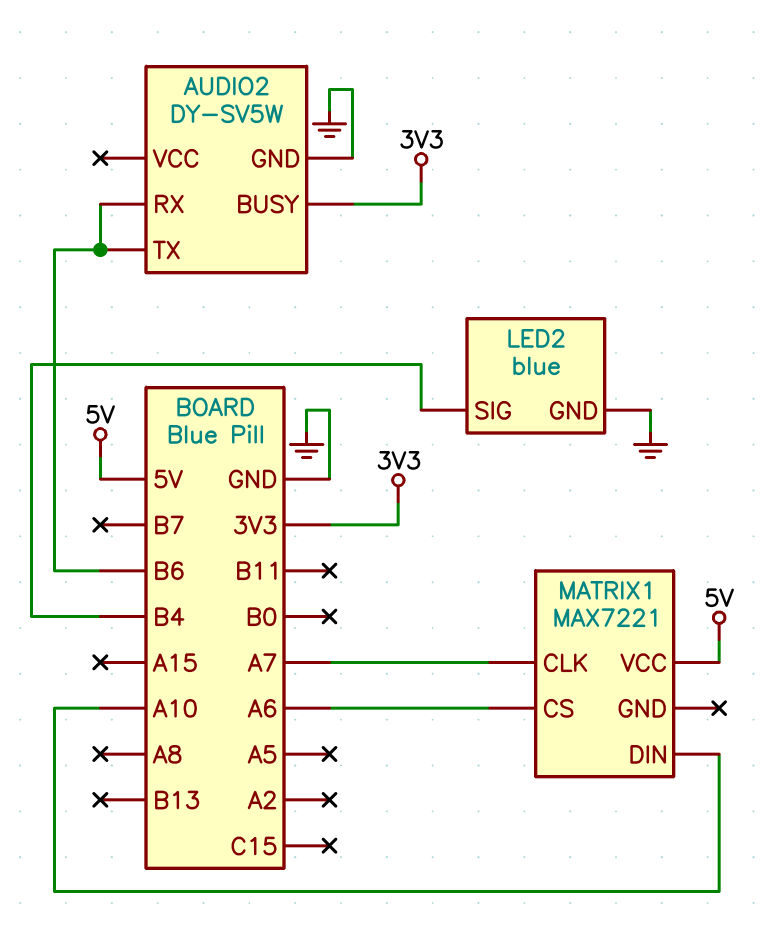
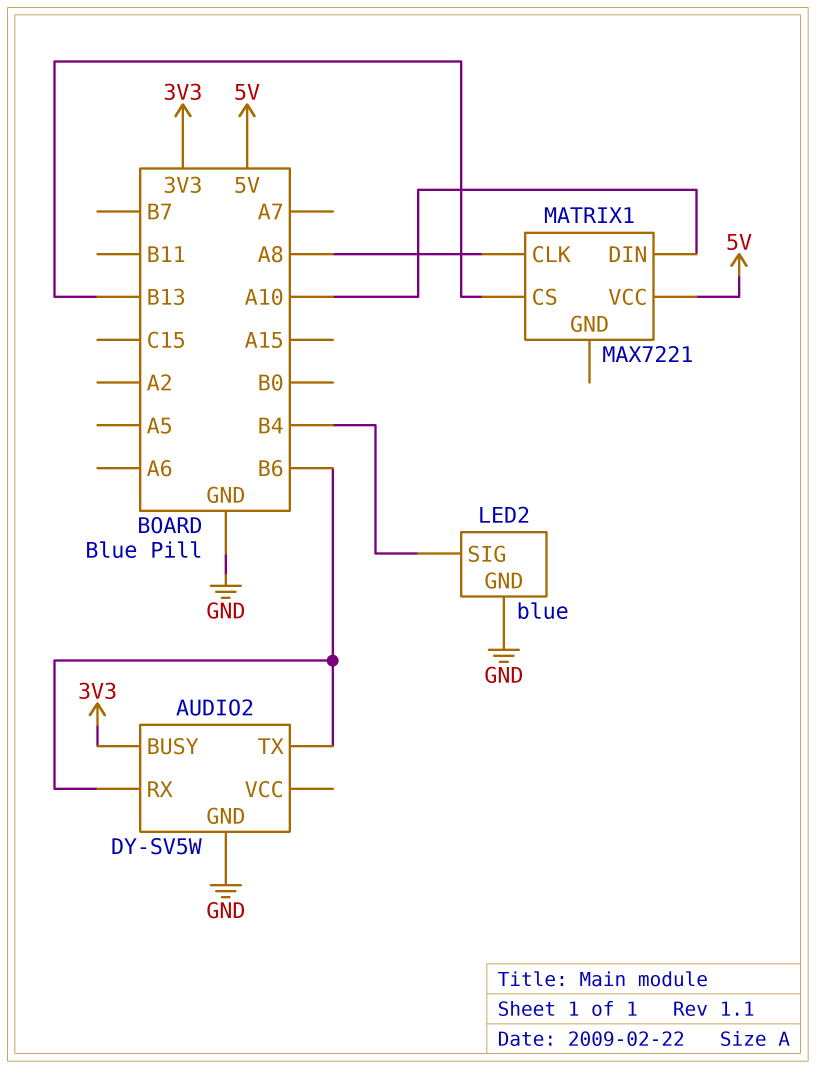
MATRIX1 pin CLK: A7 -> A8
MATRIX1 pin CS: A6 -> B13

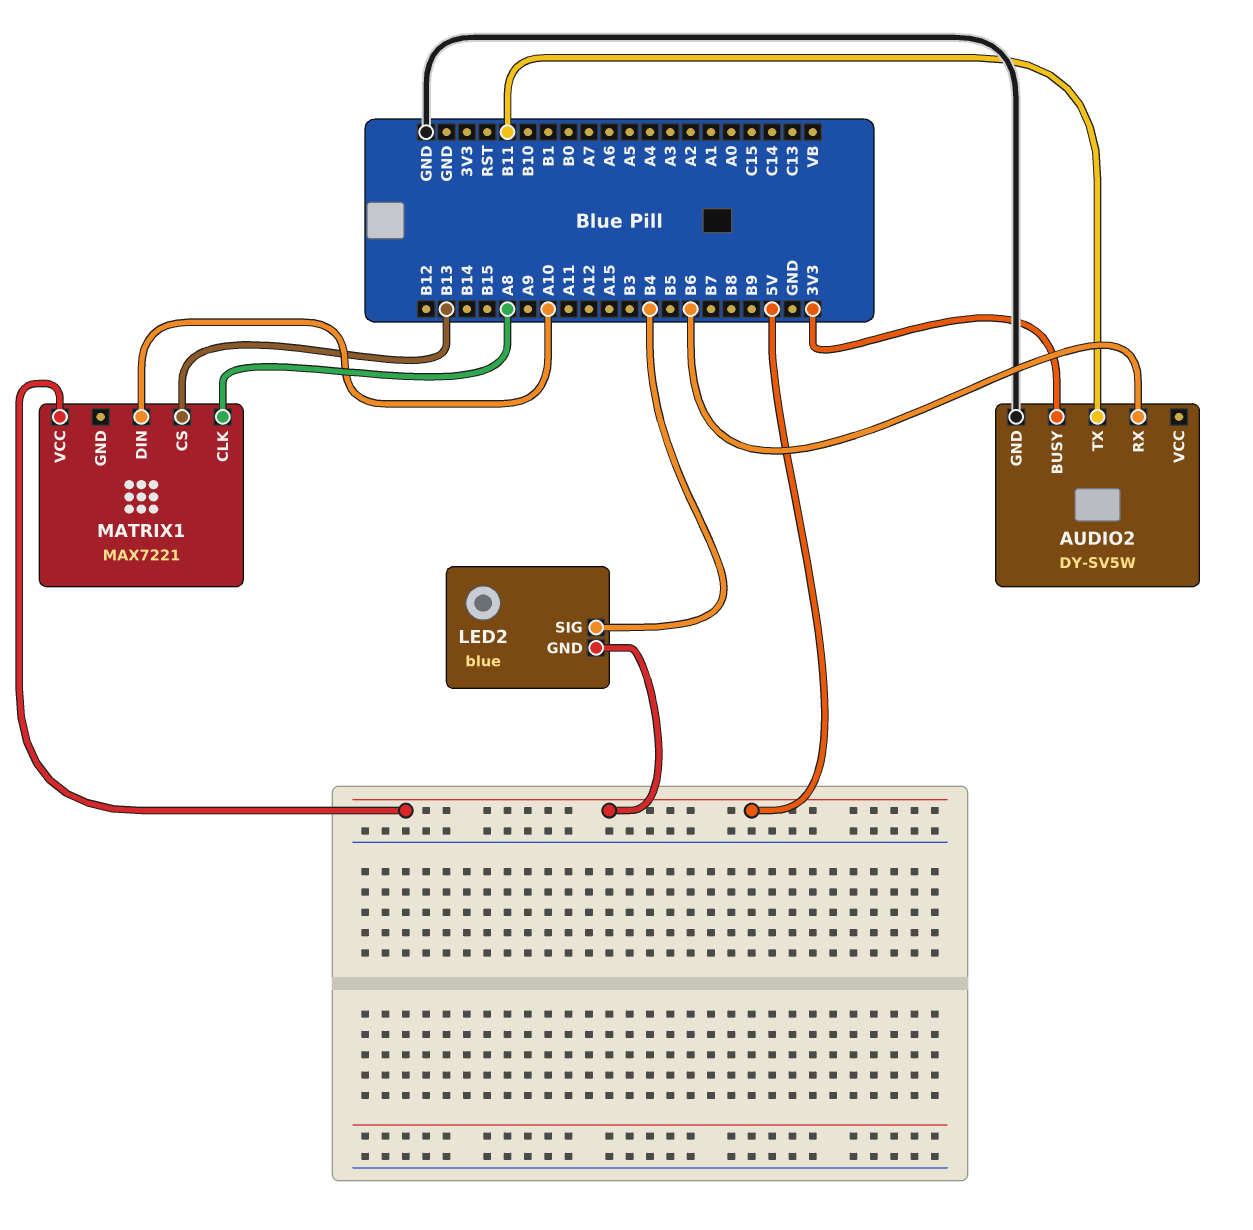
AUDIO2 pin TX: B6 -> B11
LED2 pin GND: GND -> 5V

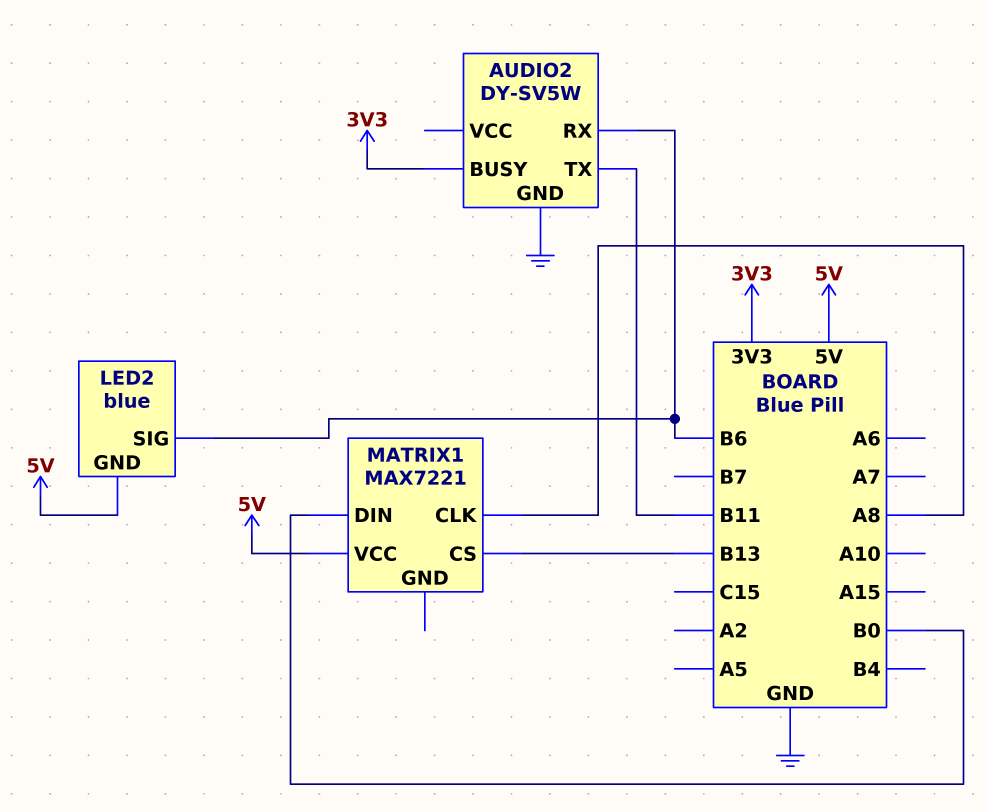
LED2 pin SIG: B4 -> B6
MATRIX1 pin DIN: A10 -> B0

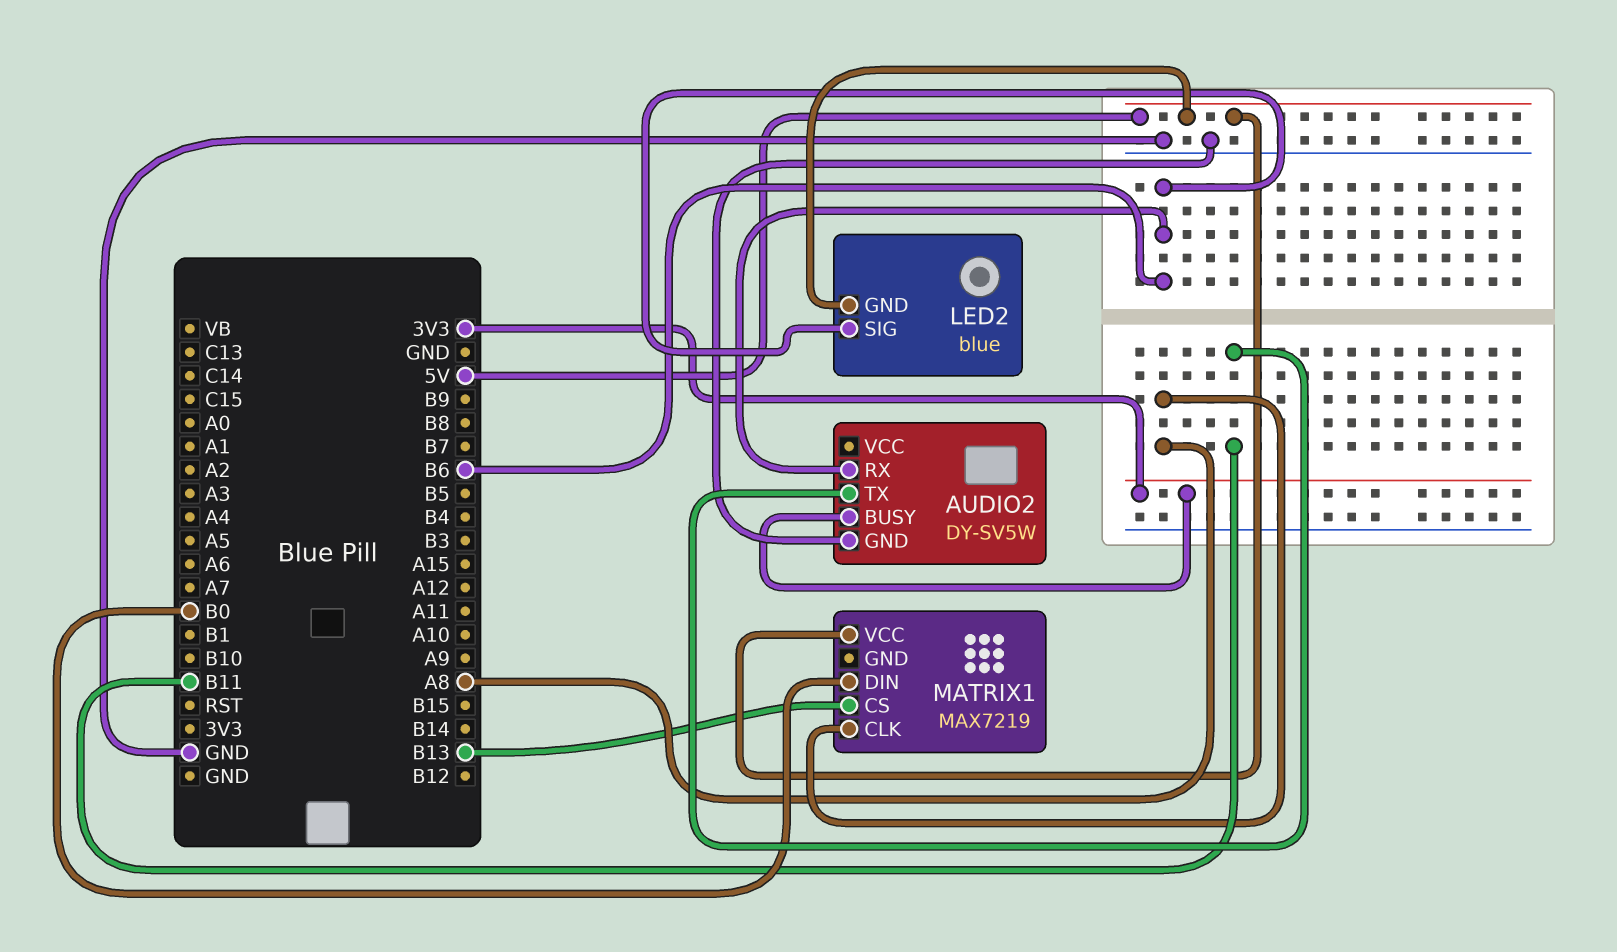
MATRIX1: MAX7221 -> MAX7219

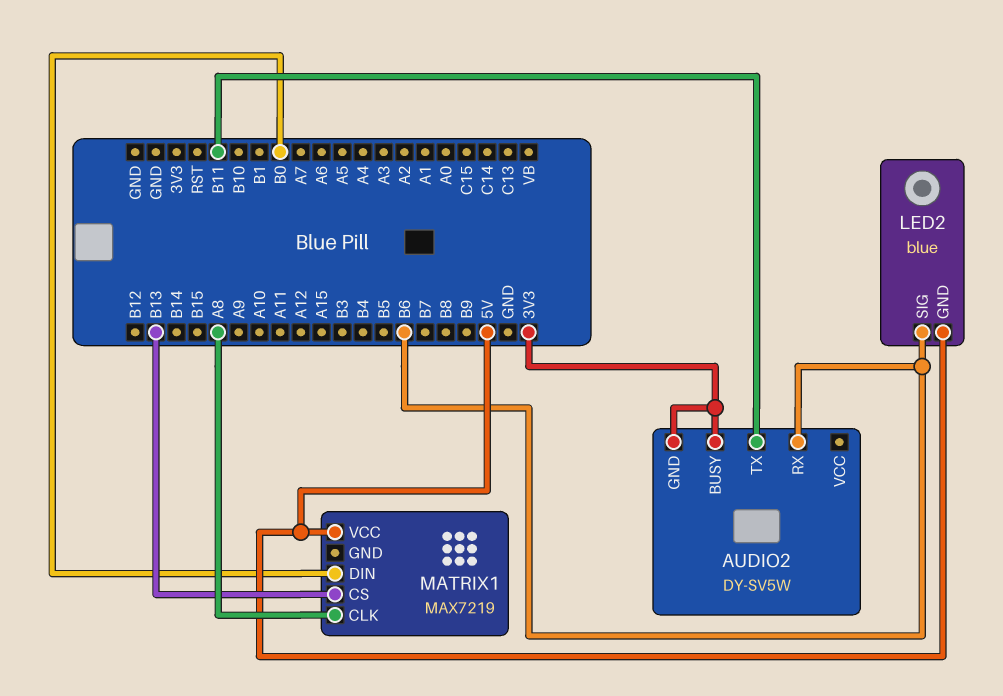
AUDIO2 pin GND: GND -> 3V3

